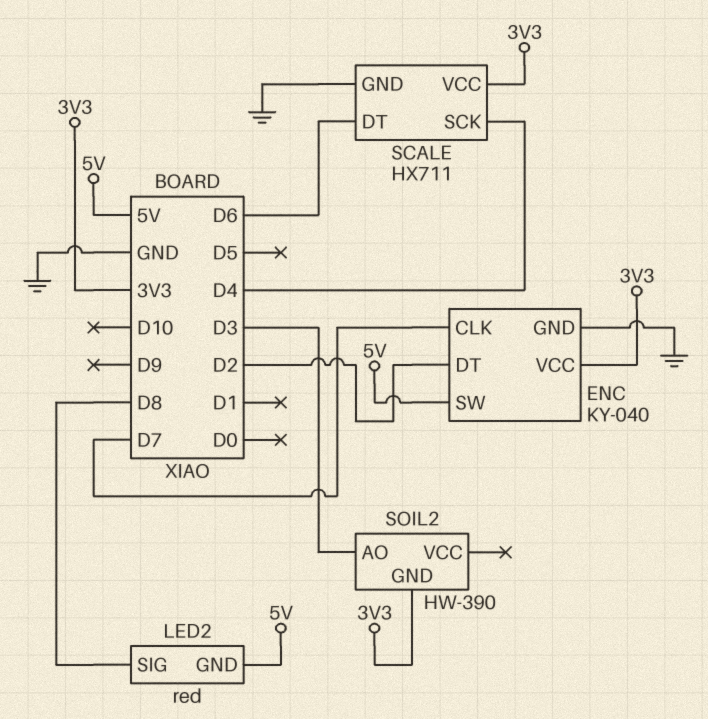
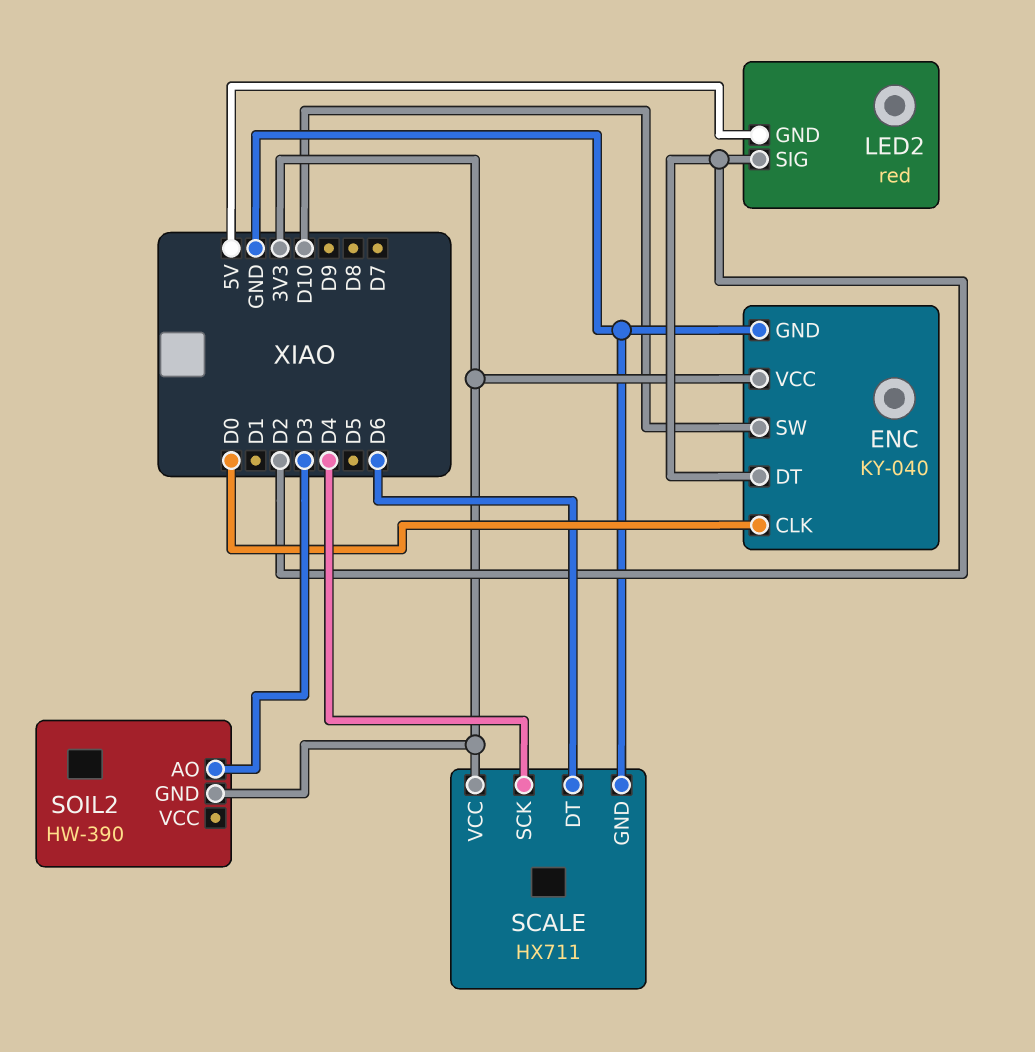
ENC pin CLK: D7 -> D0
ENC pin SW: 5V -> D10
LED2 pin SIG: D8 -> D2

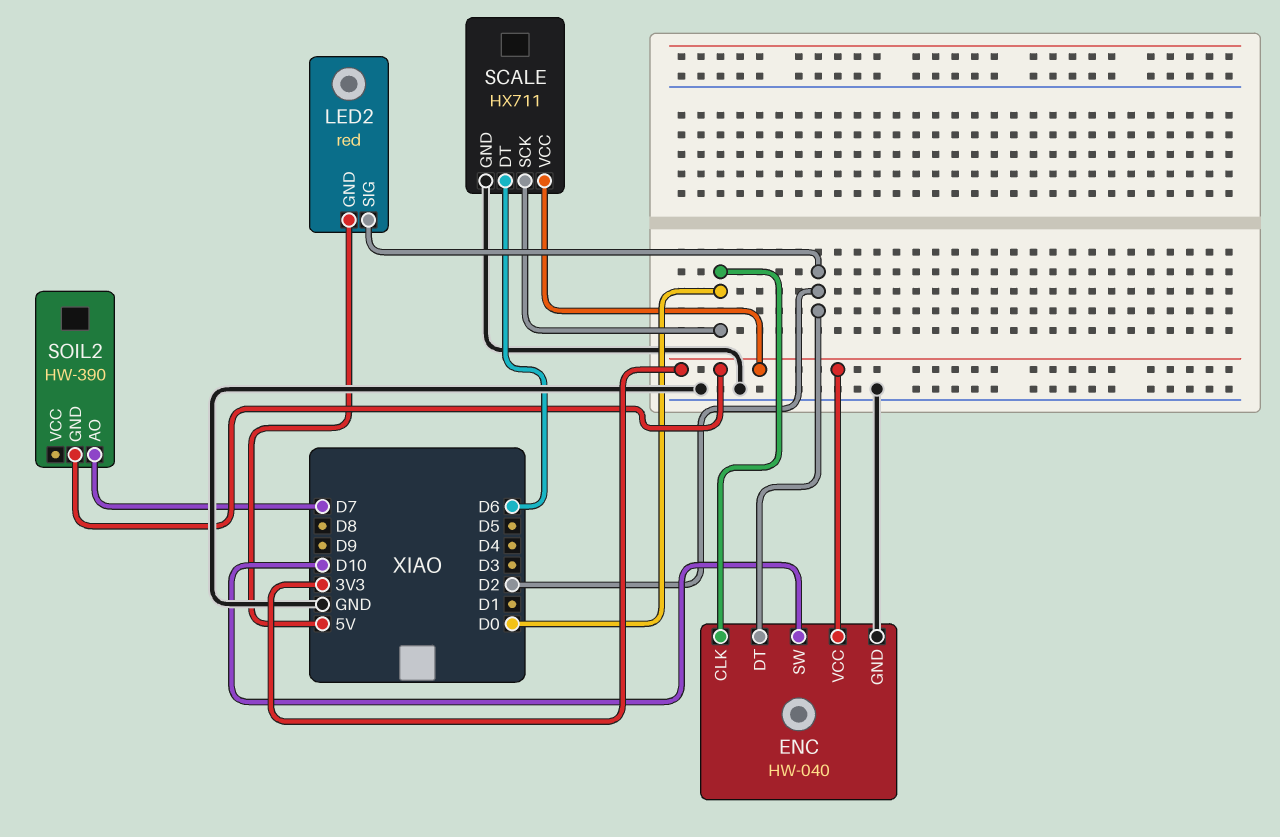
ENC: KY-040 -> HW-040
SCALE pin SCK: D4 -> D0
SOIL2 pin AO: D3 -> D7

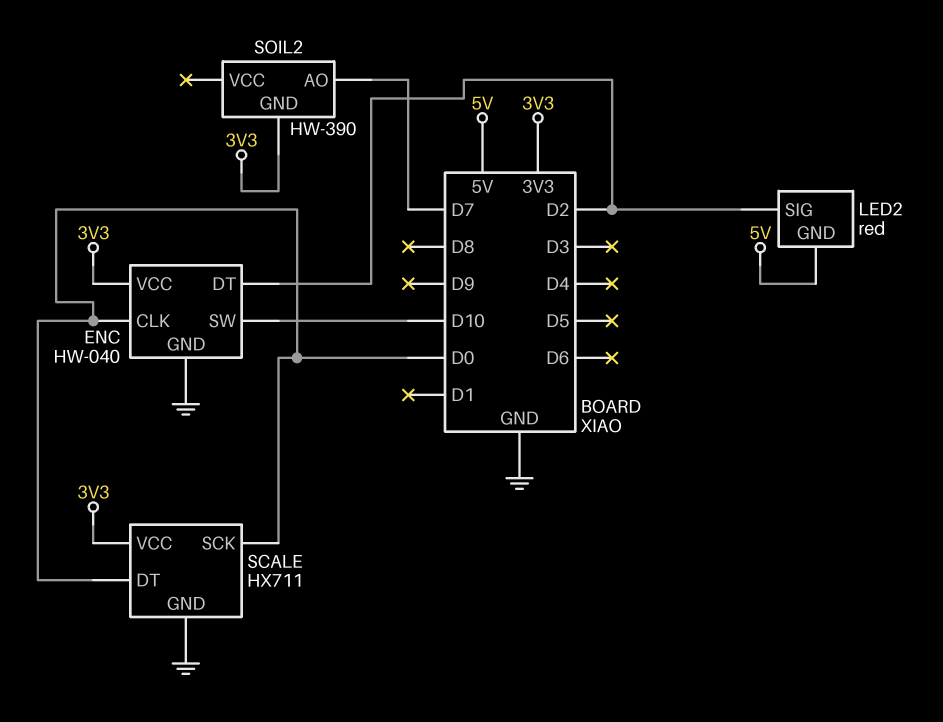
SCALE pin DT: D6 -> D0

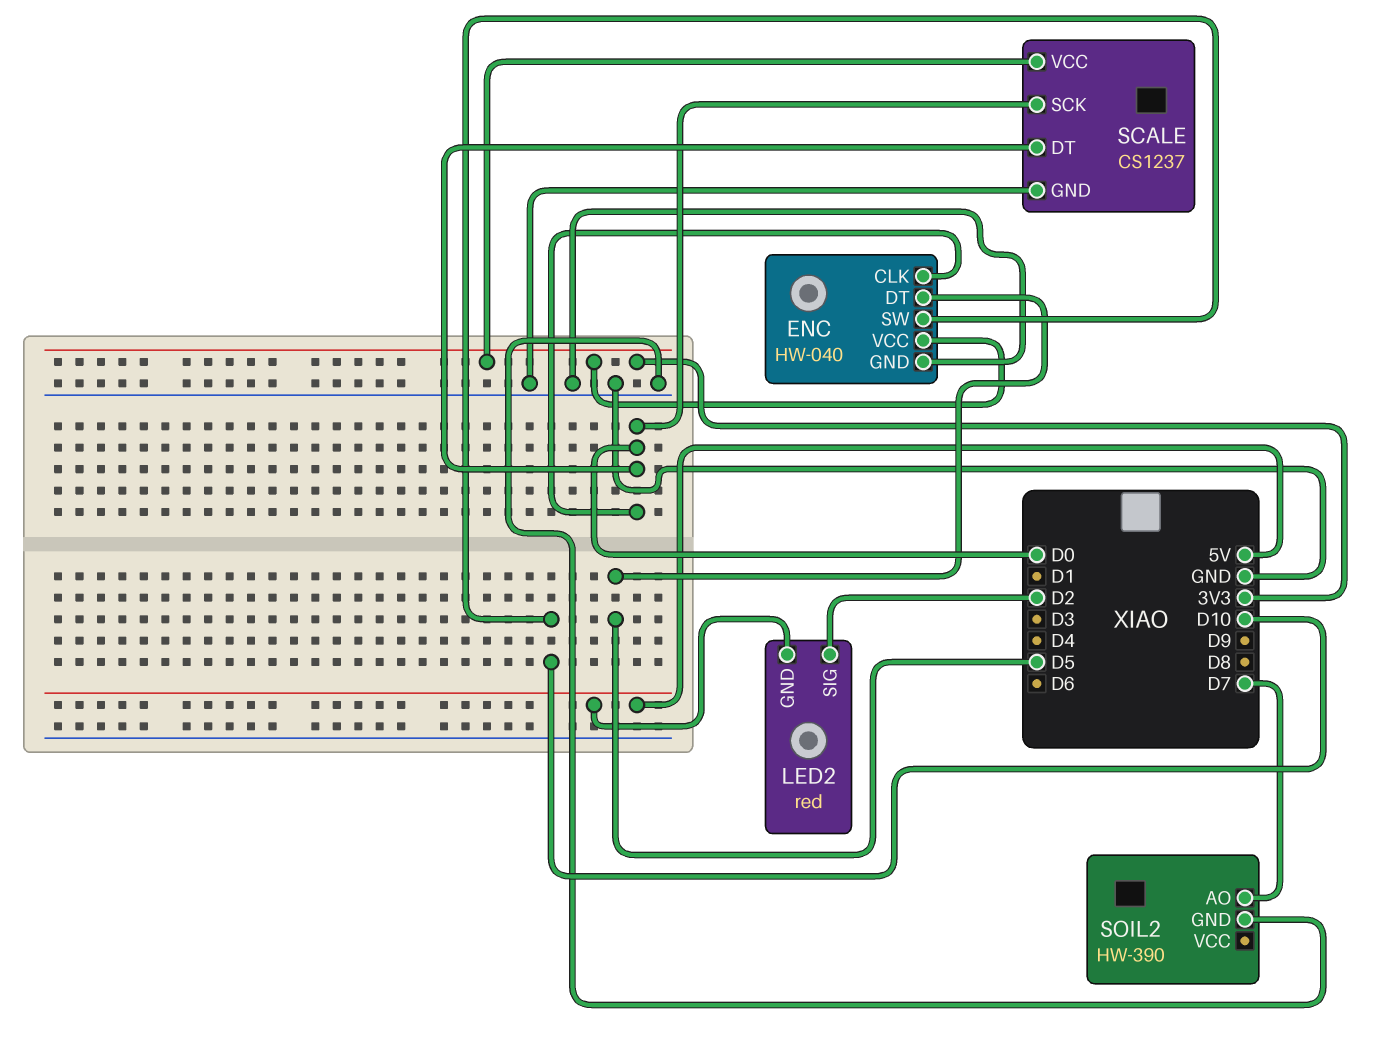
ENC pin DT: D2 -> D5
SCALE: HX711 -> CS1237
SOIL2 pin GND: 3V3 -> GND

